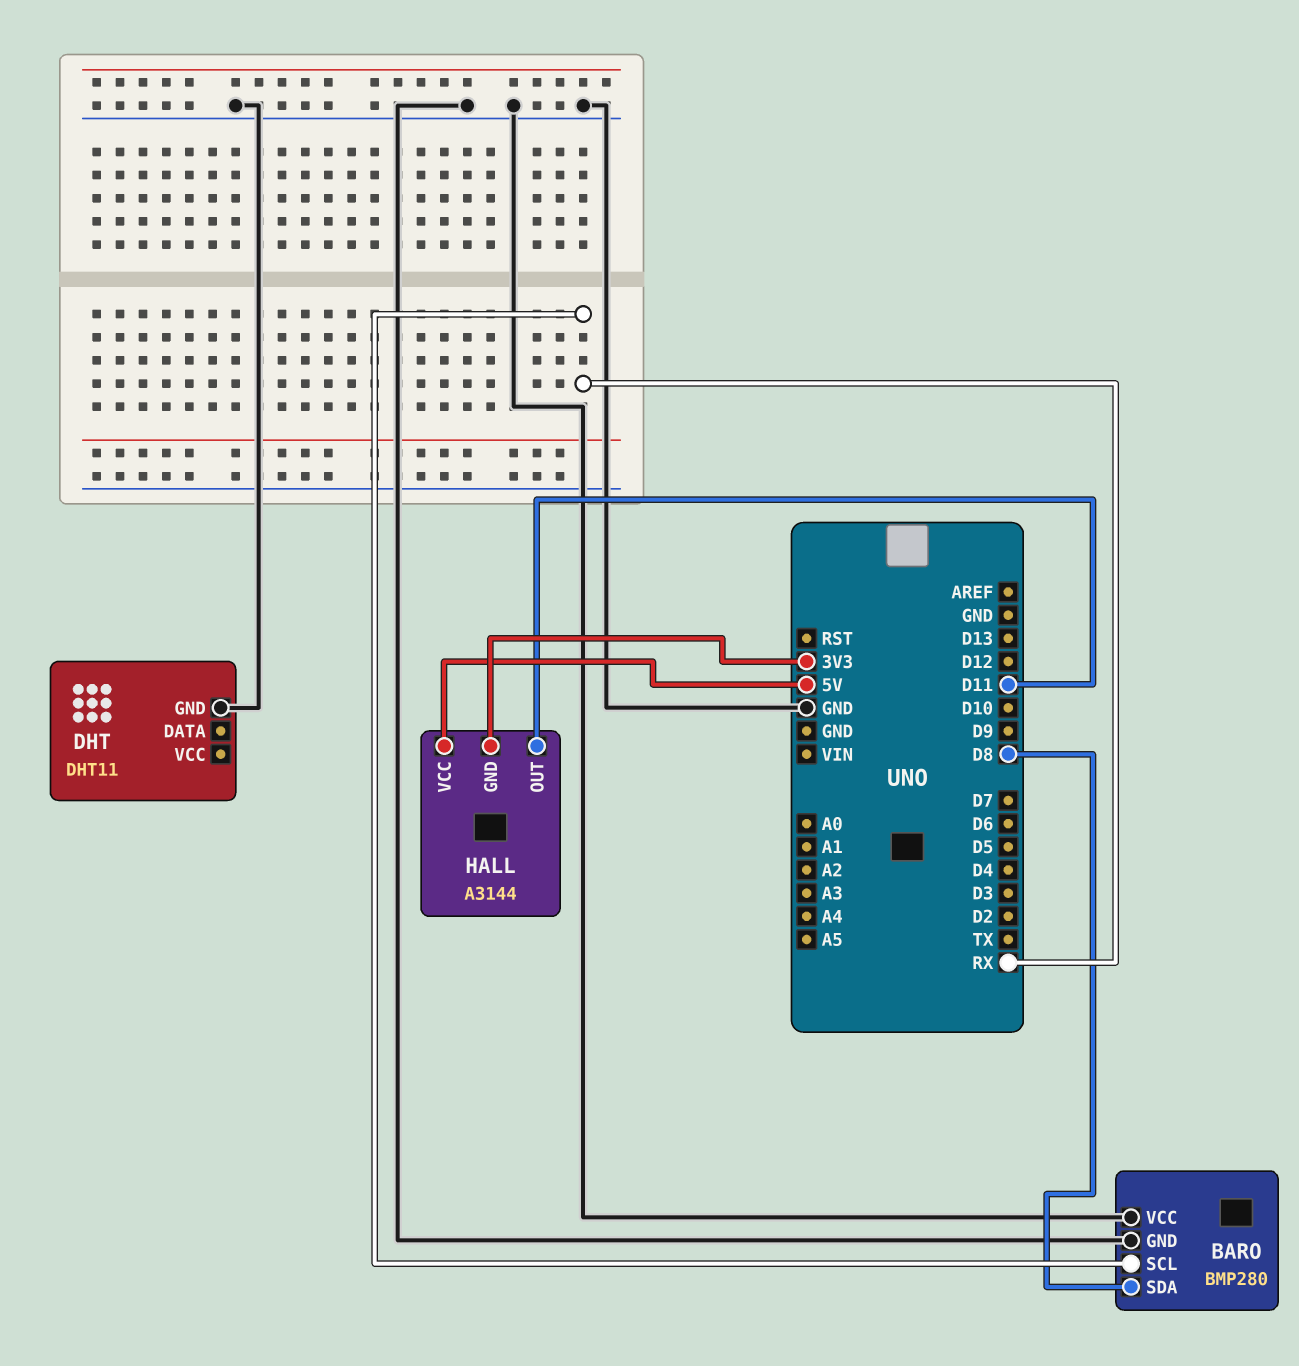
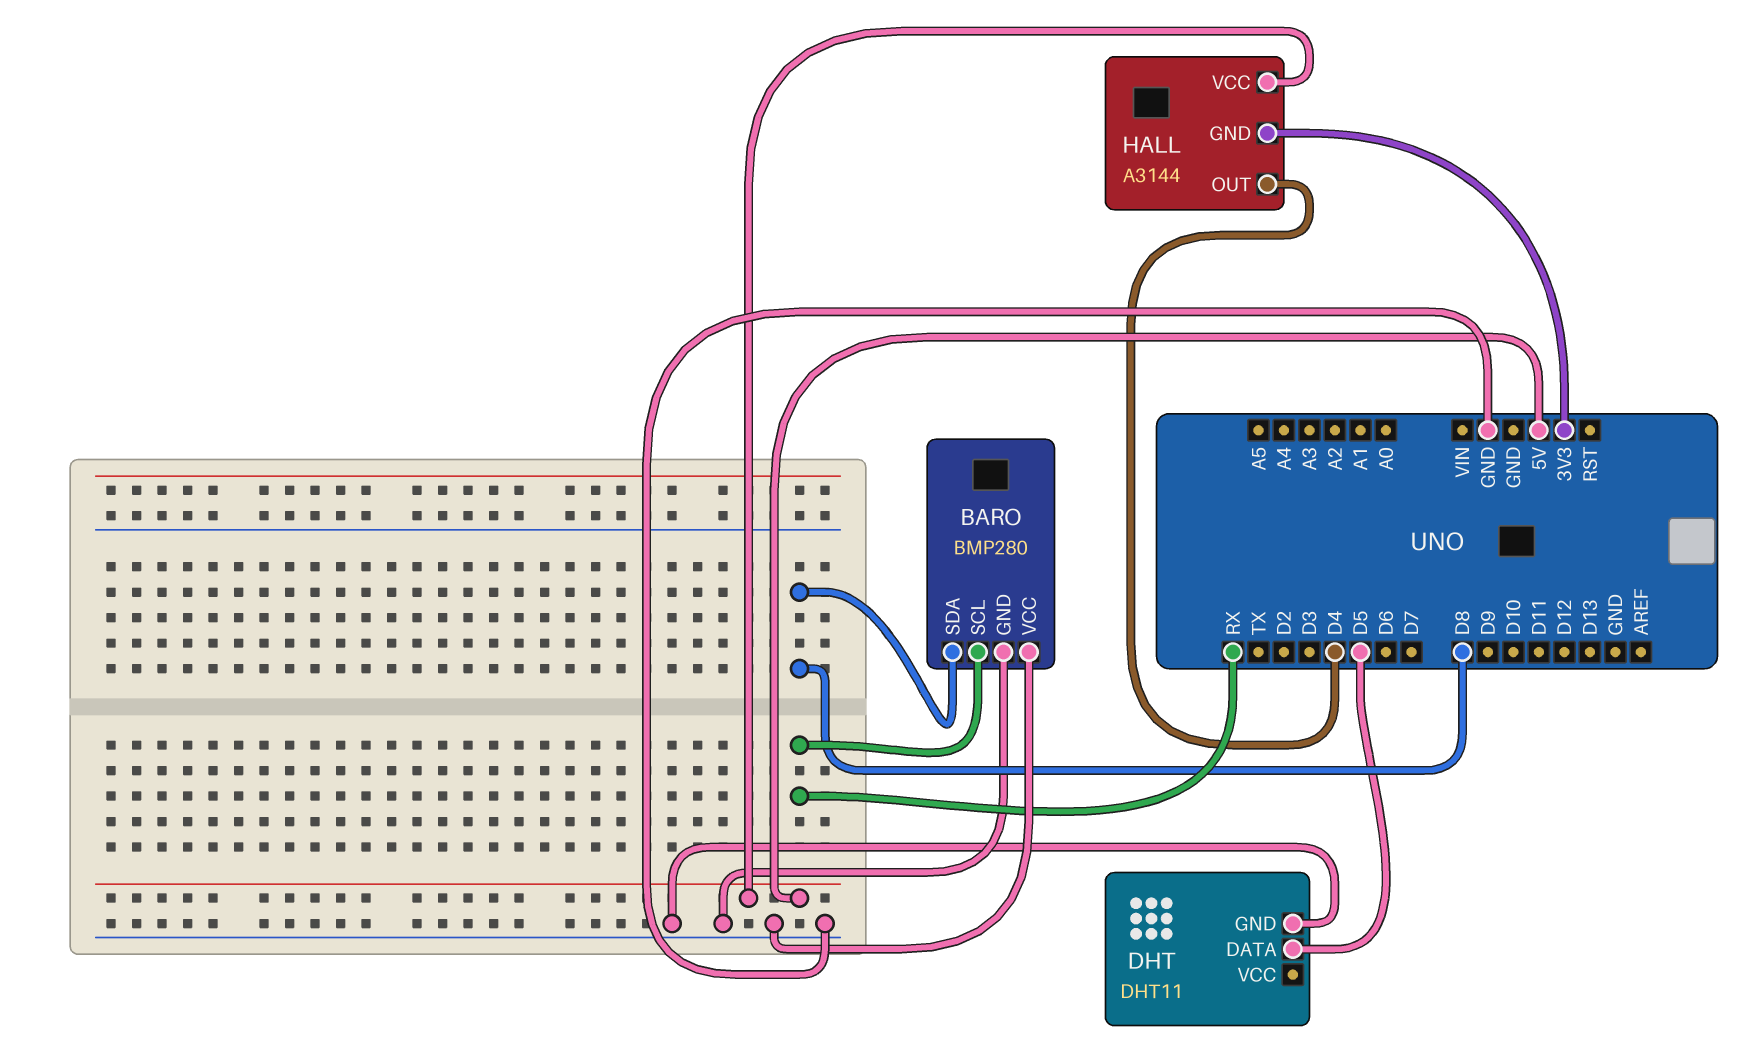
DHT pin DATA: none -> D5
HALL pin OUT: D11 -> D4

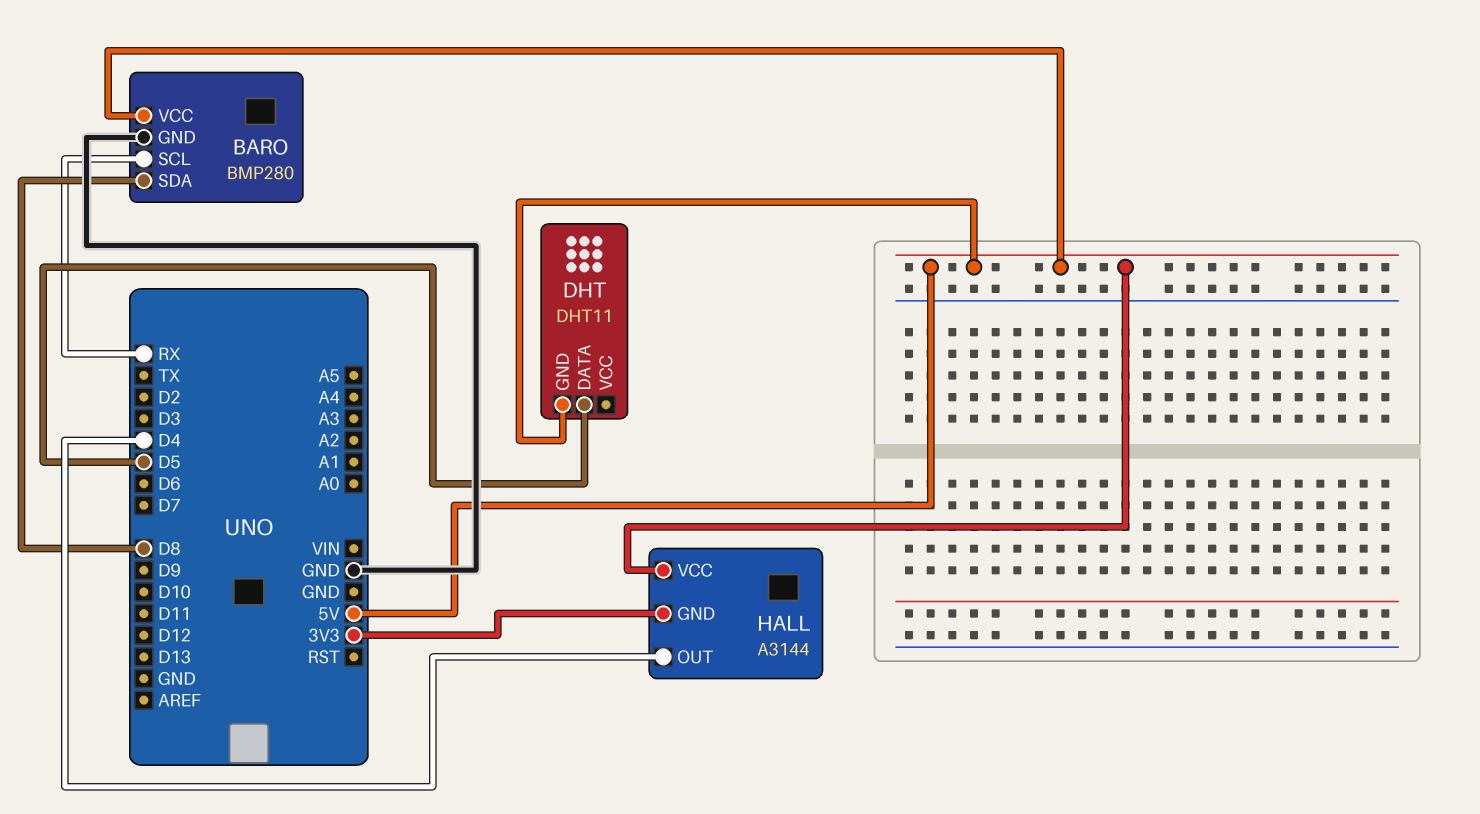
BARO pin VCC: GND -> 5V
DHT pin GND: GND -> 5V

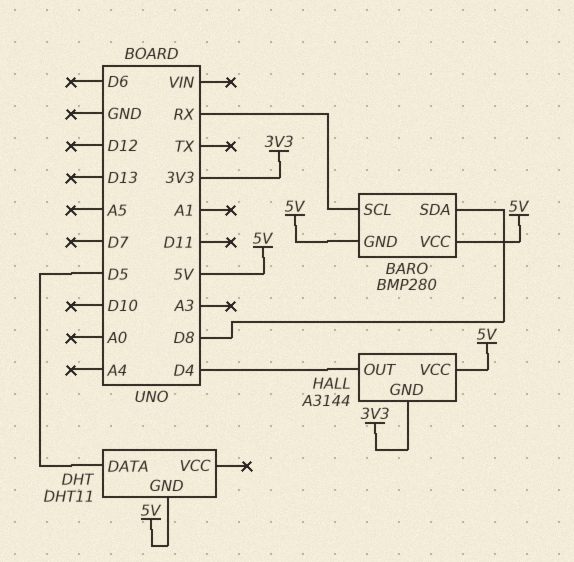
BARO pin GND: GND -> 5V

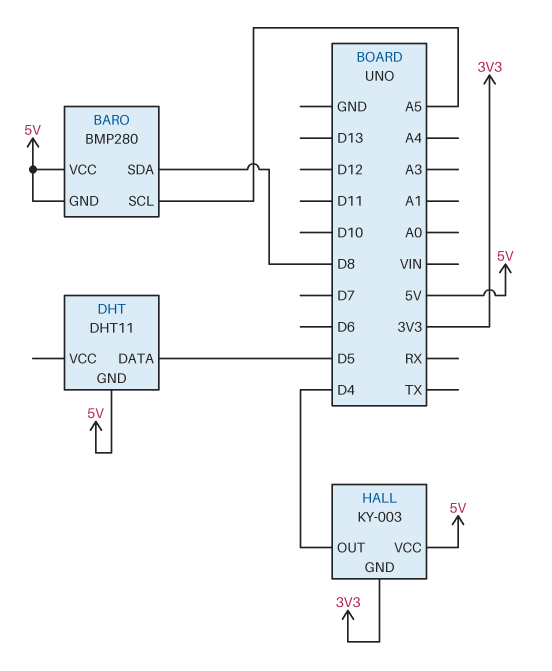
BARO pin SCL: RX -> A5
HALL: A3144 -> KY-003

